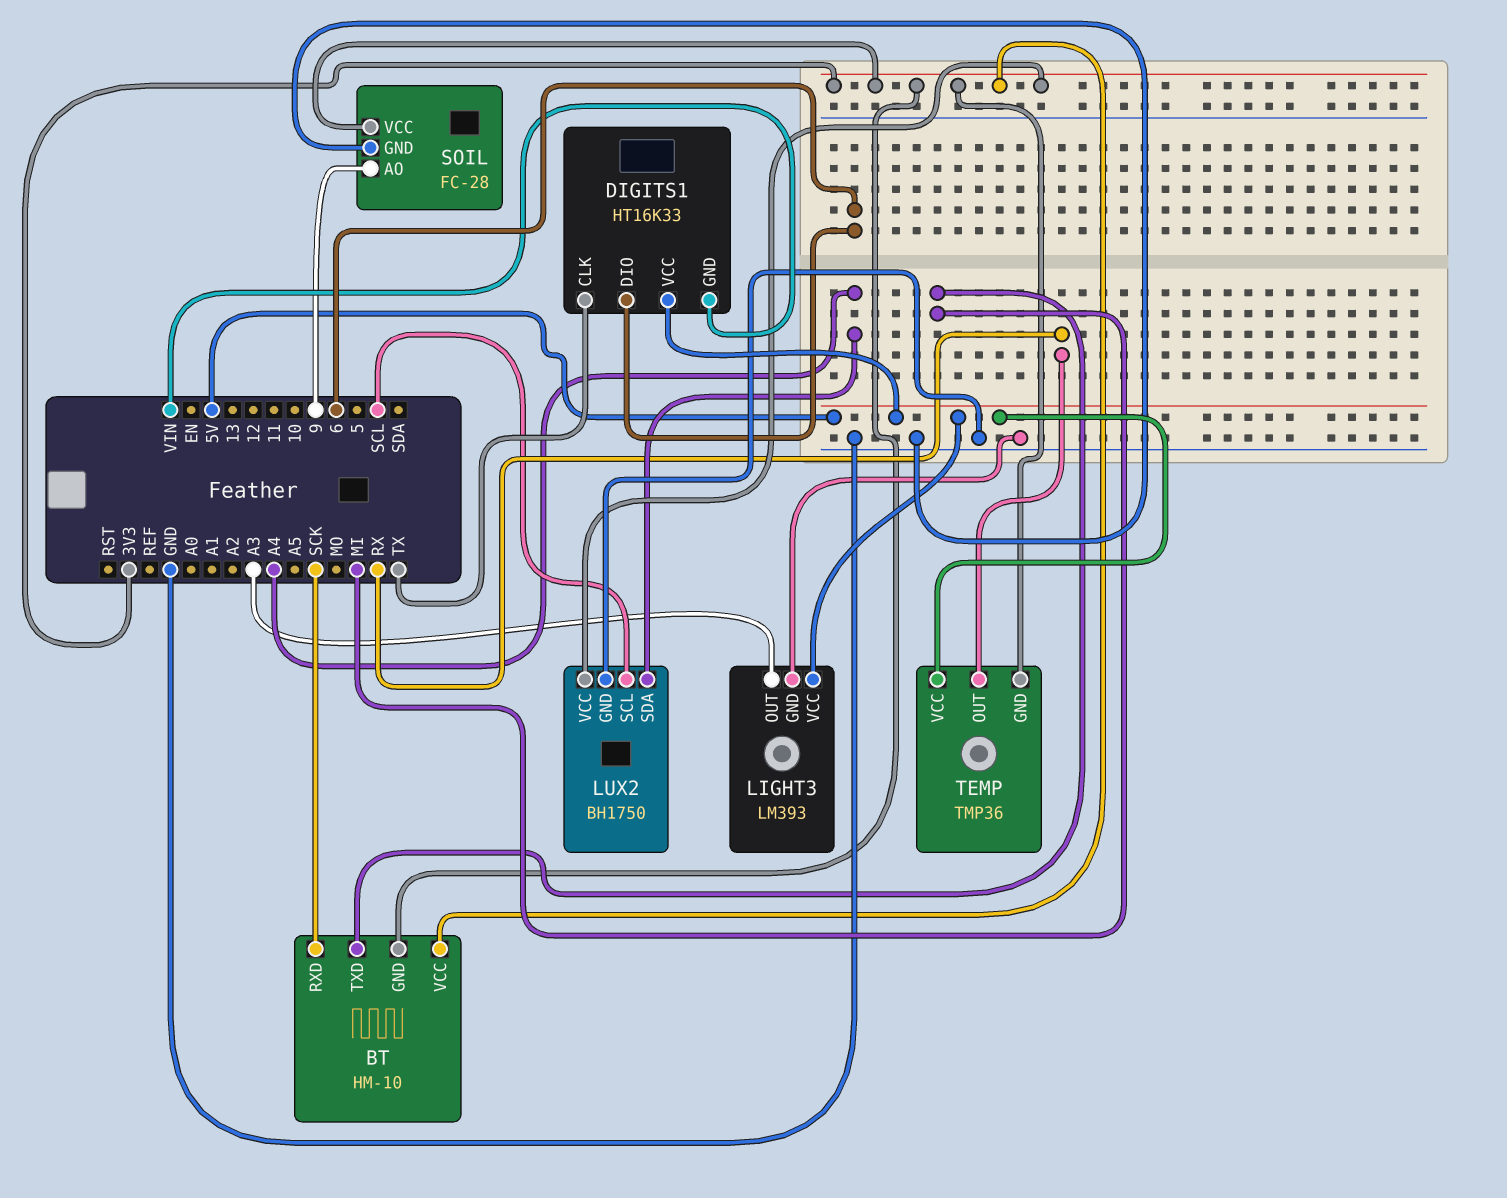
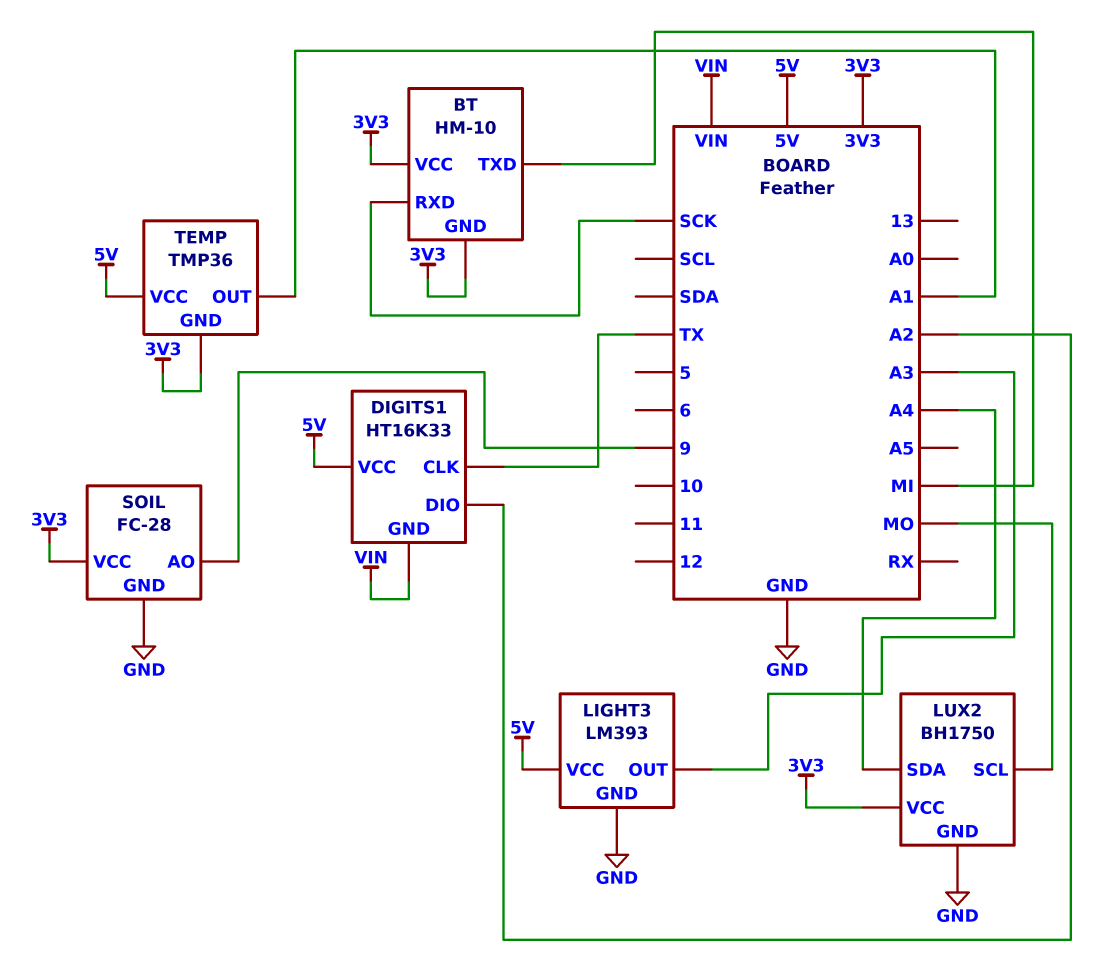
DIGITS1 pin DIO: 6 -> A2
LUX2 pin SCL: SCL -> MO
TEMP pin OUT: RX -> A1

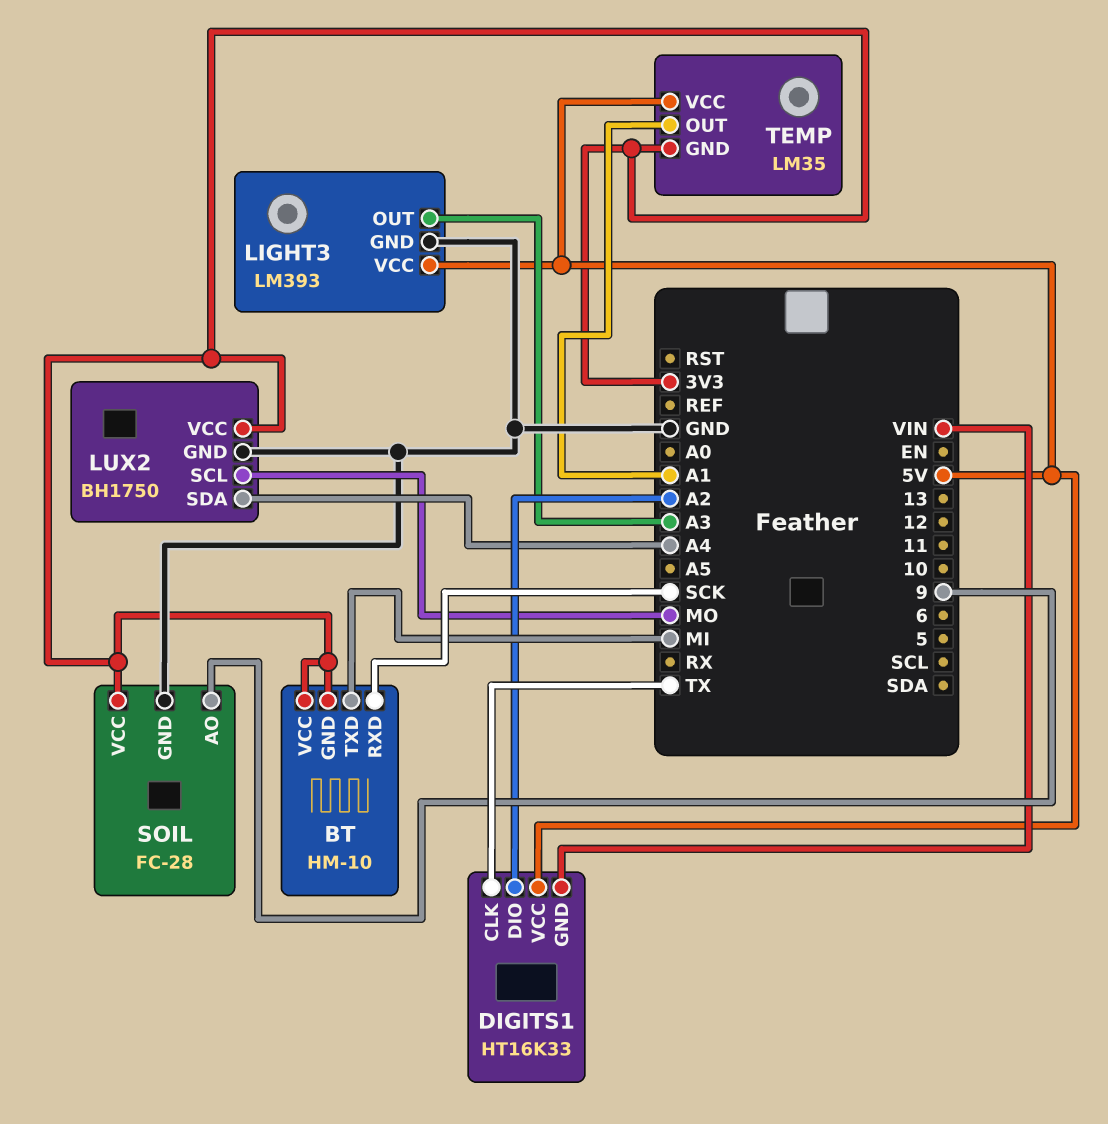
TEMP: TMP36 -> LM35

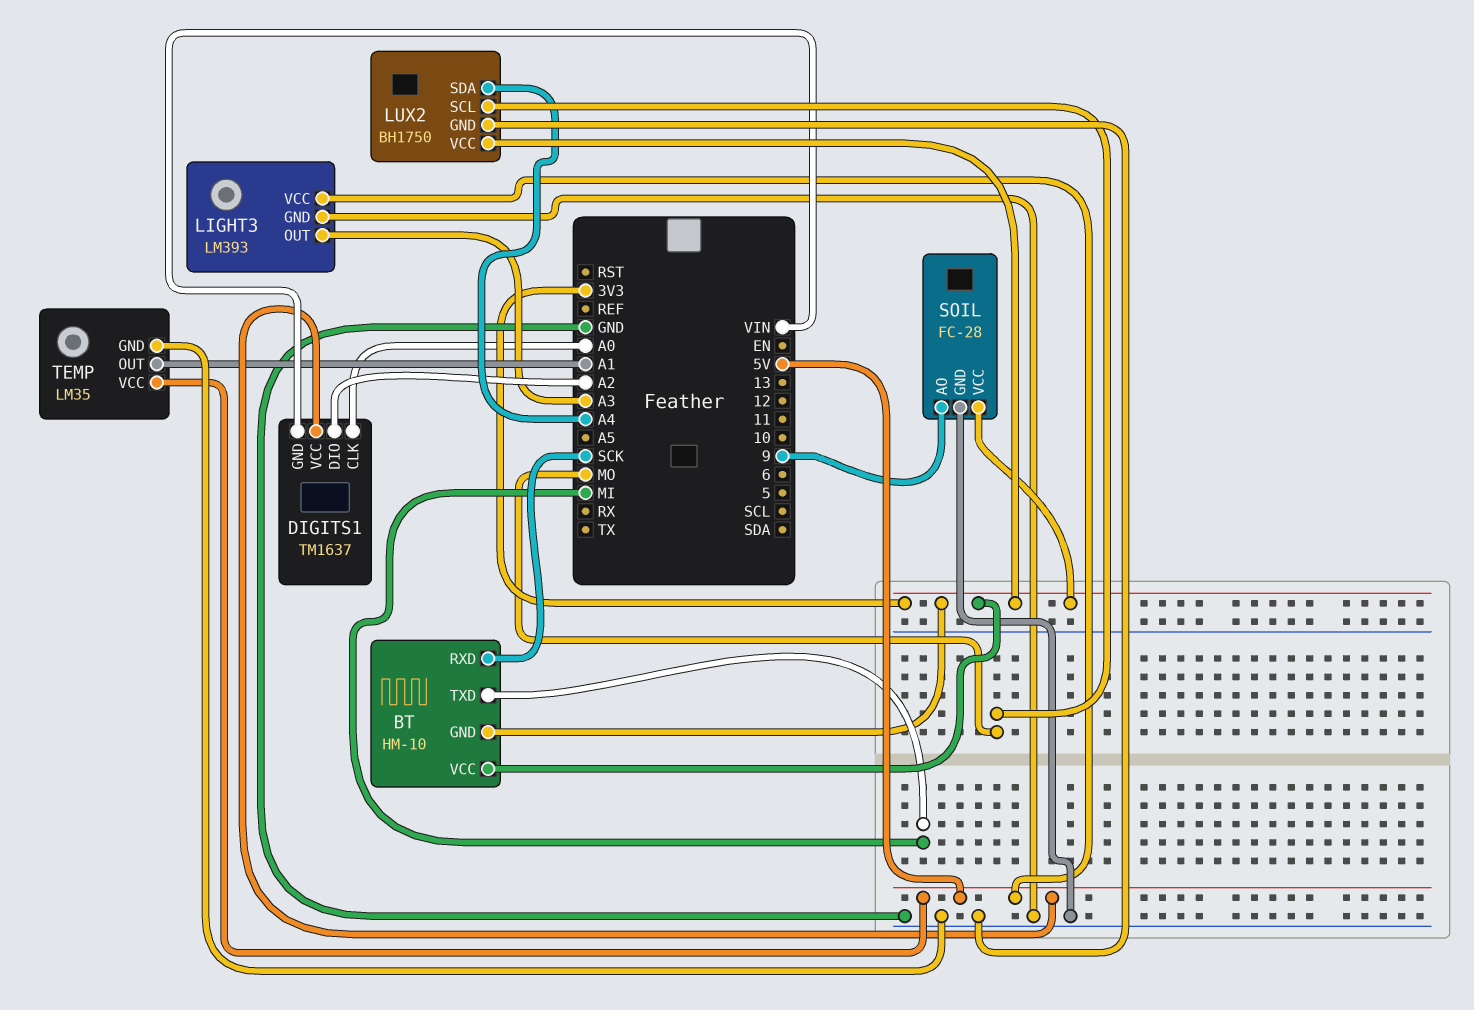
DIGITS1: HT16K33 -> TM1637
DIGITS1 pin CLK: TX -> A0
TEMP pin GND: 3V3 -> GND

